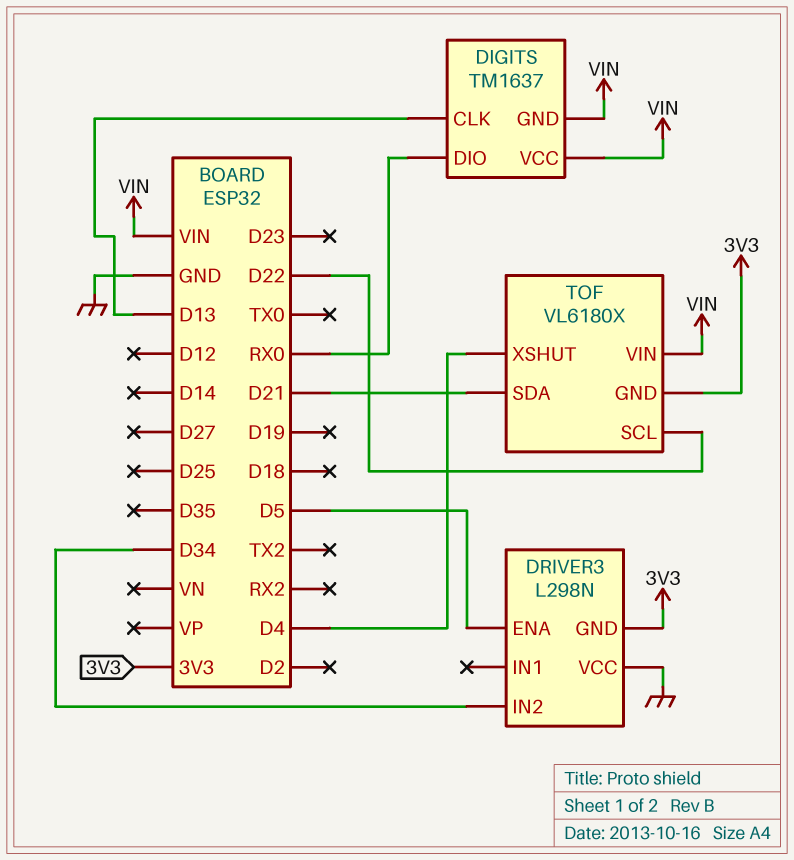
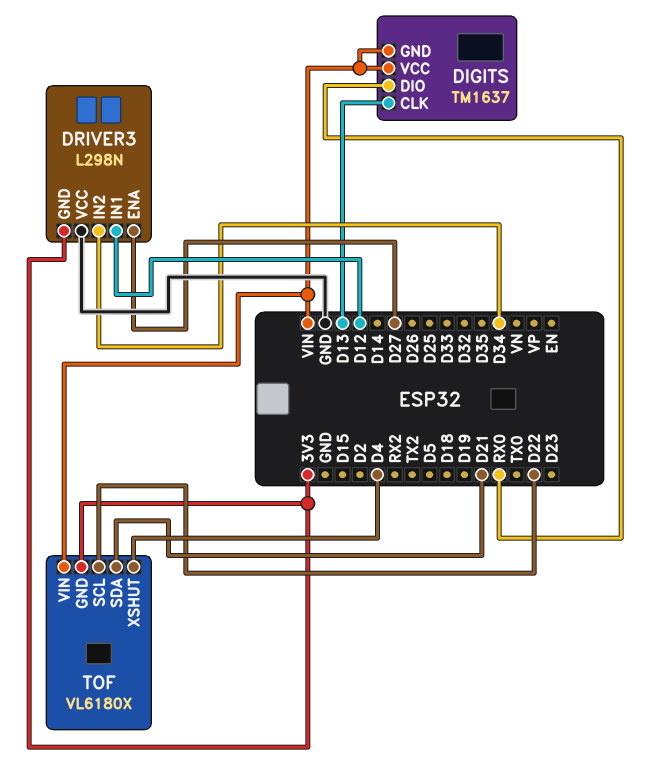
DRIVER3 pin ENA: D5 -> D27
DRIVER3 pin IN1: none -> D12

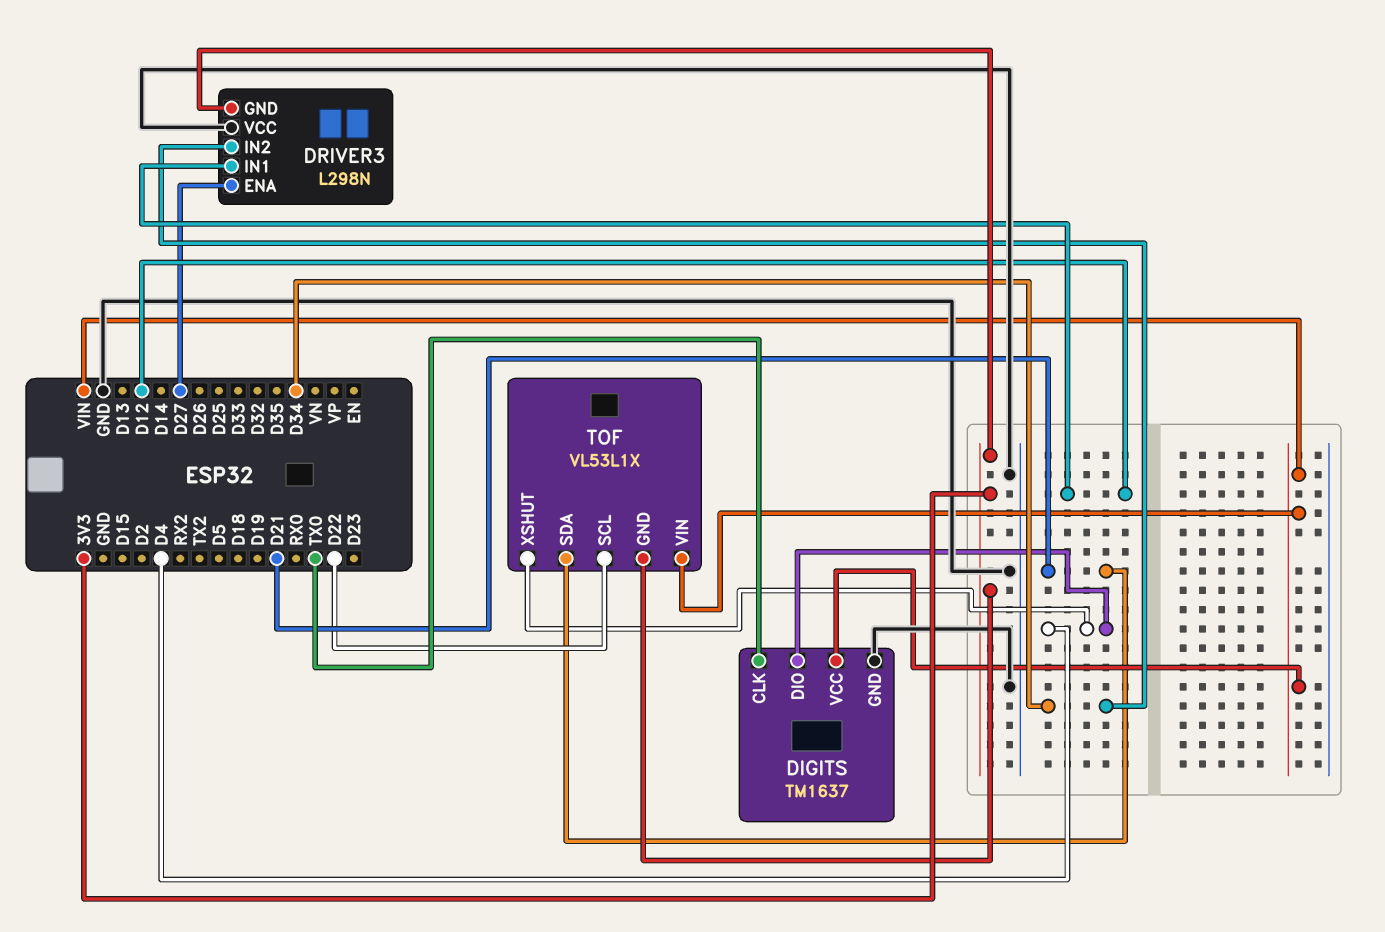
DIGITS pin CLK: D13 -> TX0
DIGITS pin DIO: RX0 -> D4
DIGITS pin GND: VIN -> GND
TOF: VL6180X -> VL53L1X

